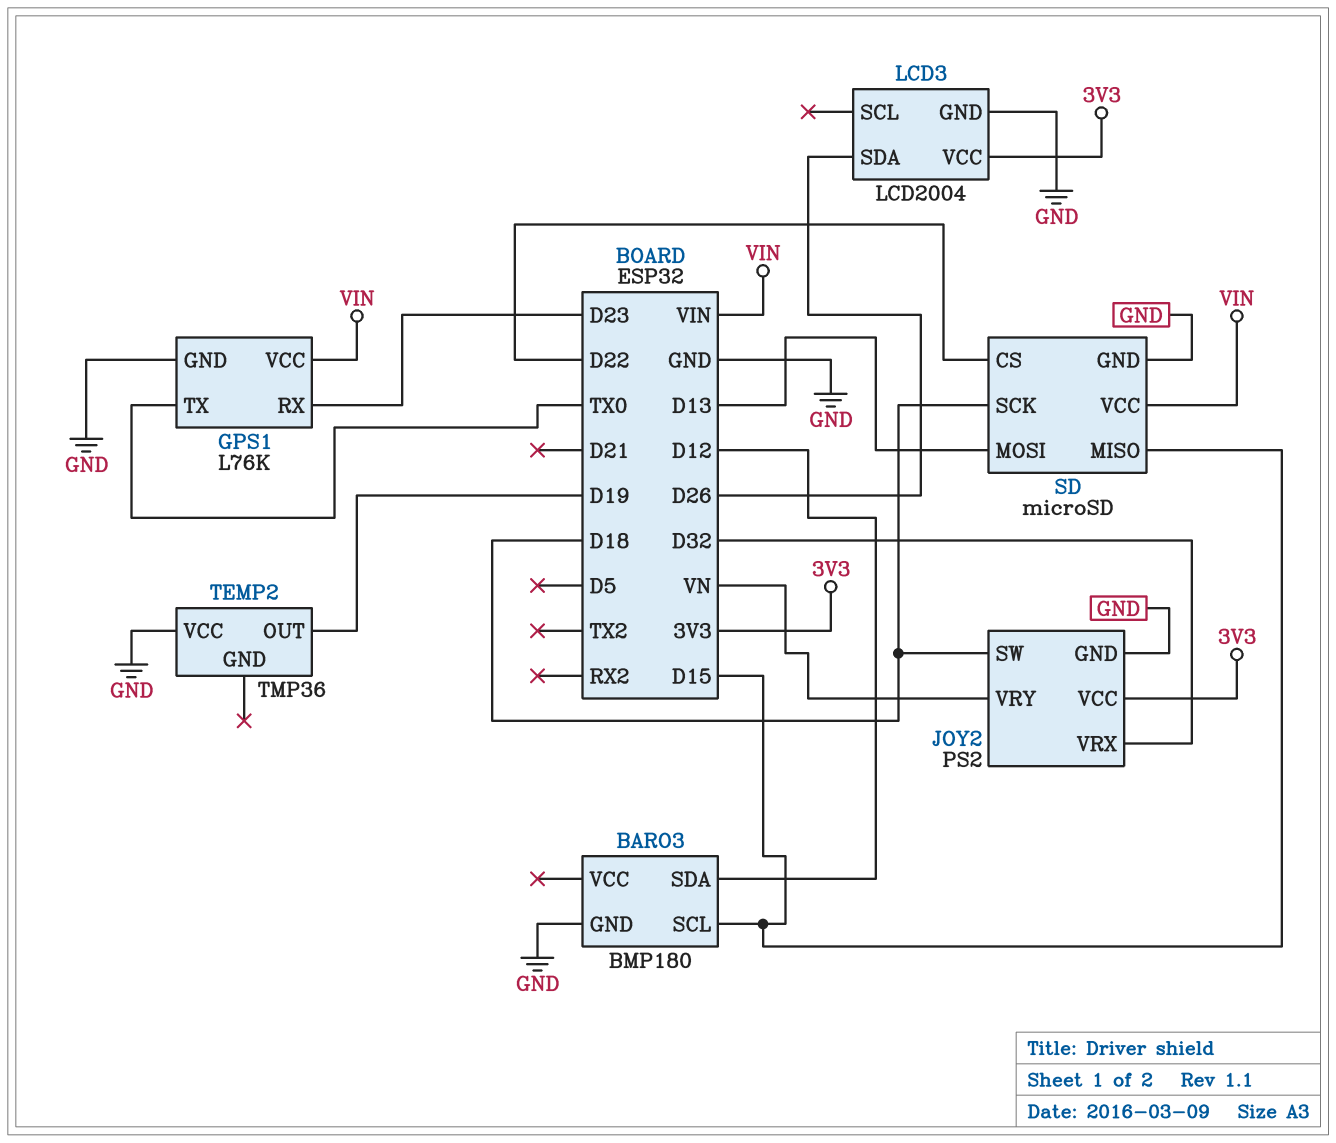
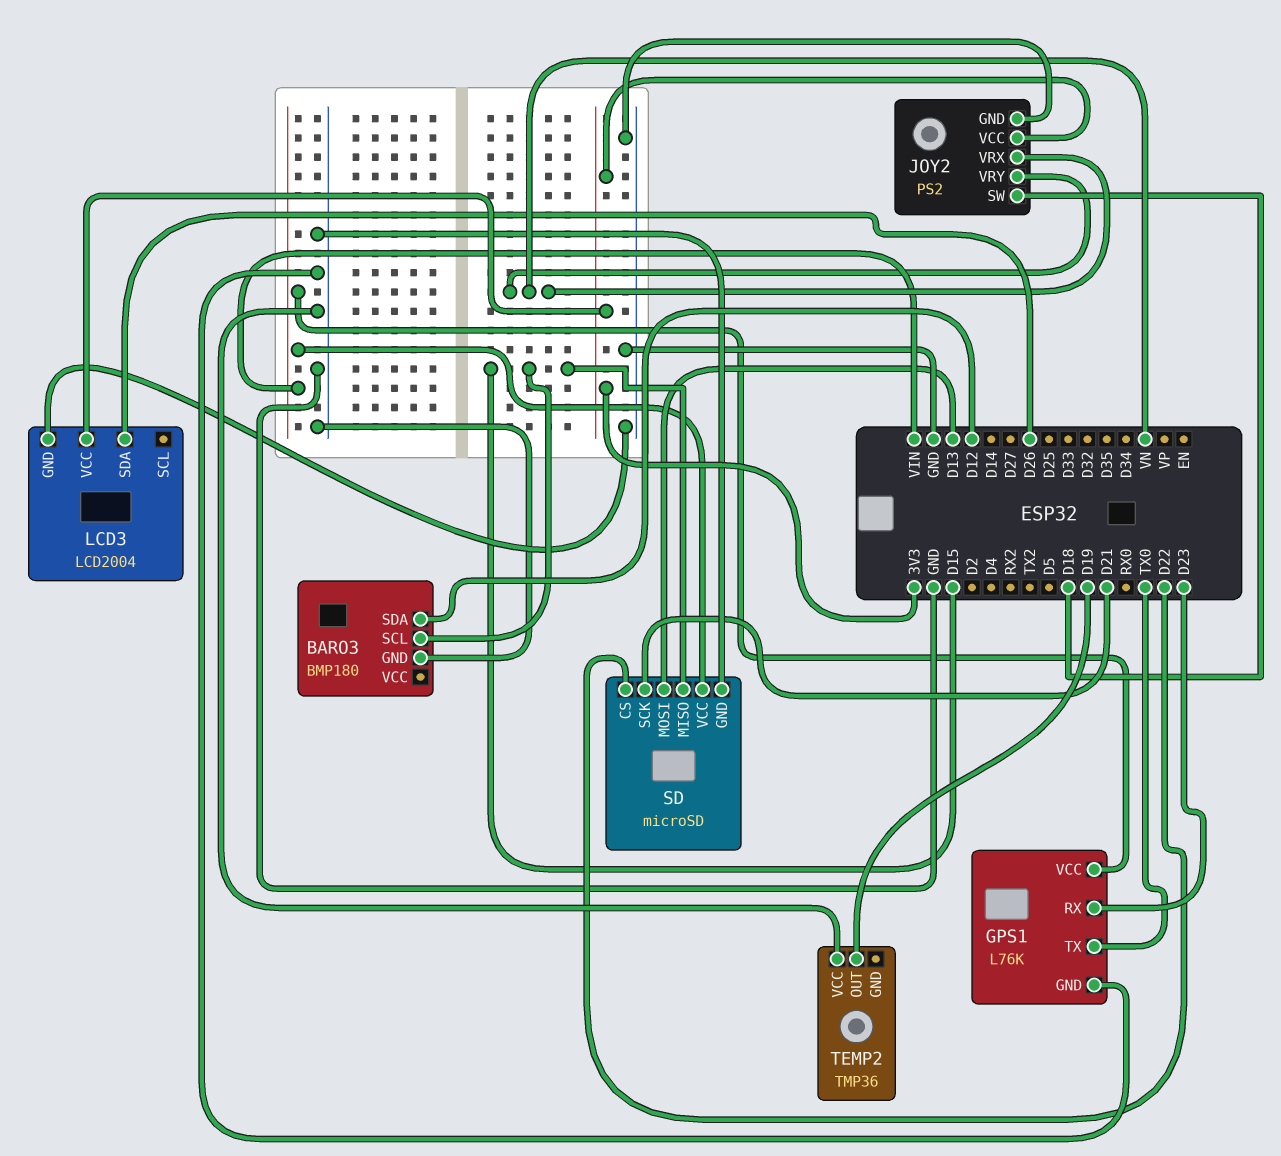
JOY2 pin VRX: D32 -> VN
SD pin SCK: D18 -> D21

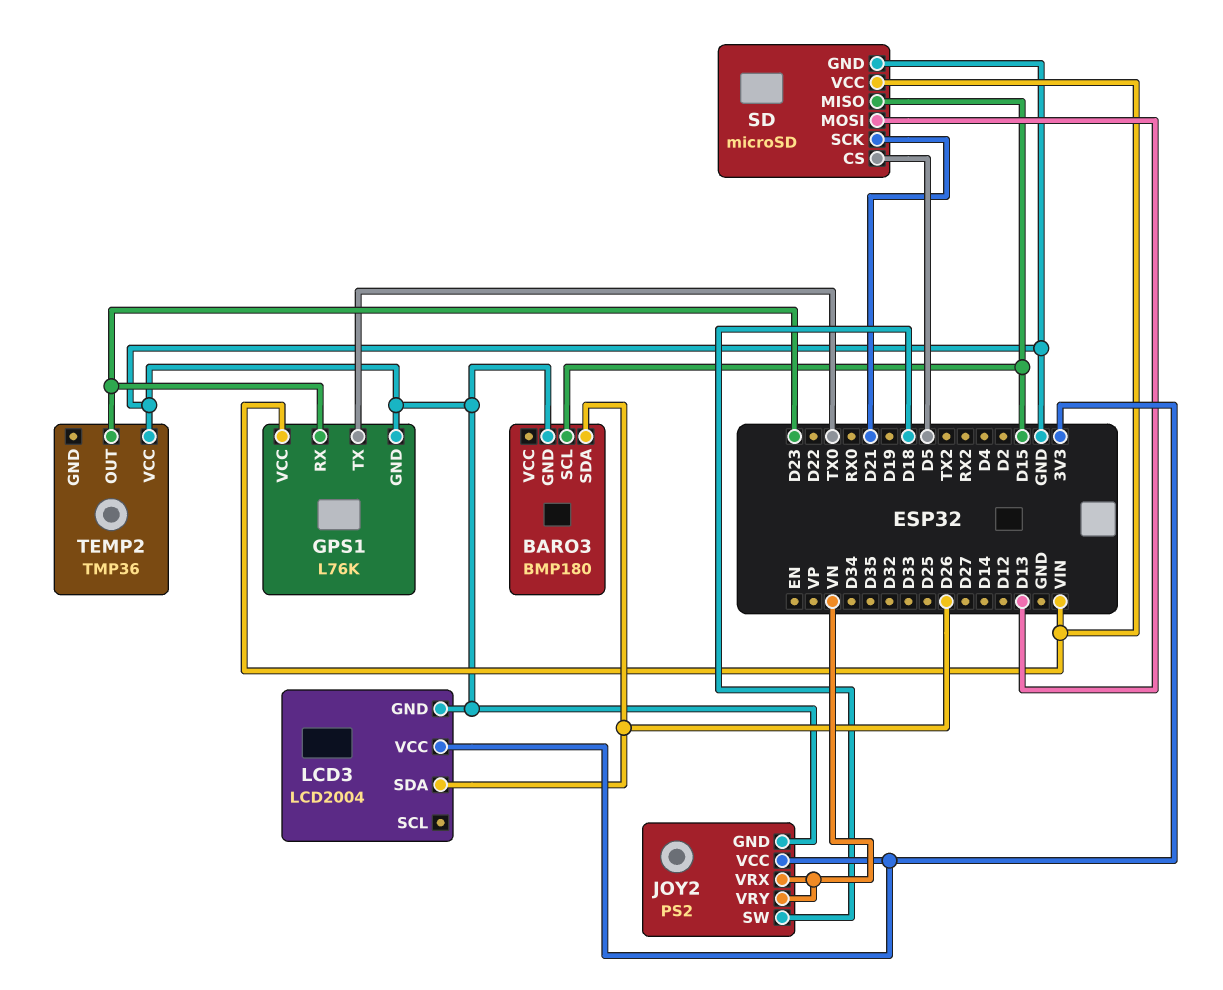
BARO3 pin SDA: D12 -> D26
SD pin CS: D22 -> D5
TEMP2 pin OUT: D19 -> D23

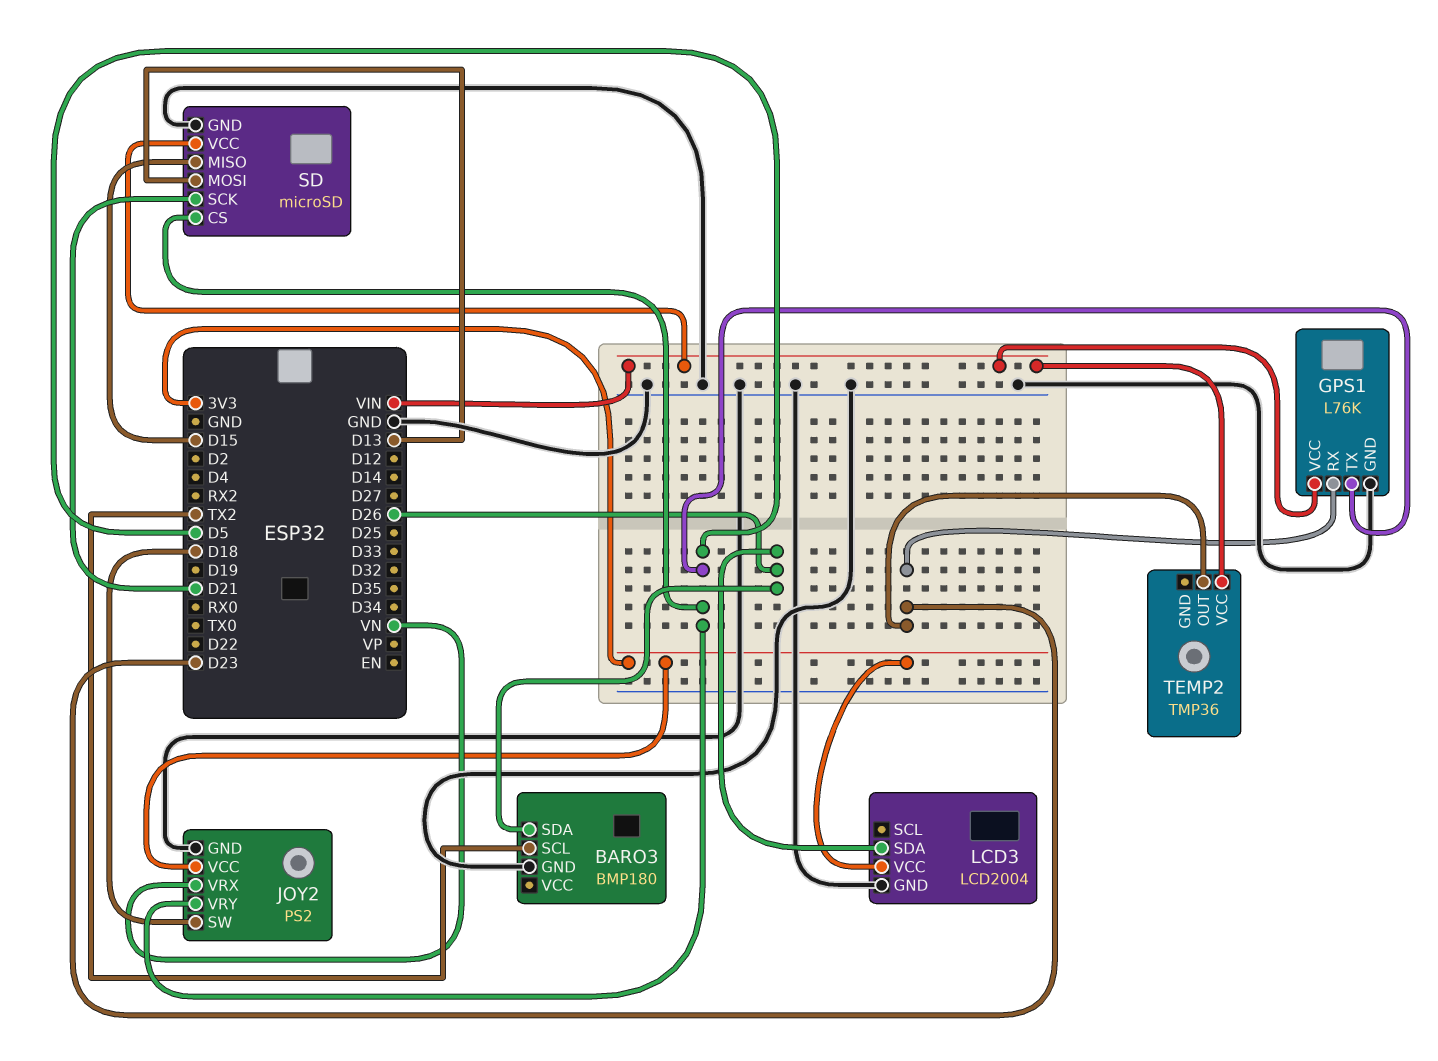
BARO3 pin SCL: D15 -> TX2
GPS1 pin TX: TX0 -> D5
JOY2 pin VRY: VN -> D5
TEMP2 pin VCC: GND -> VIN

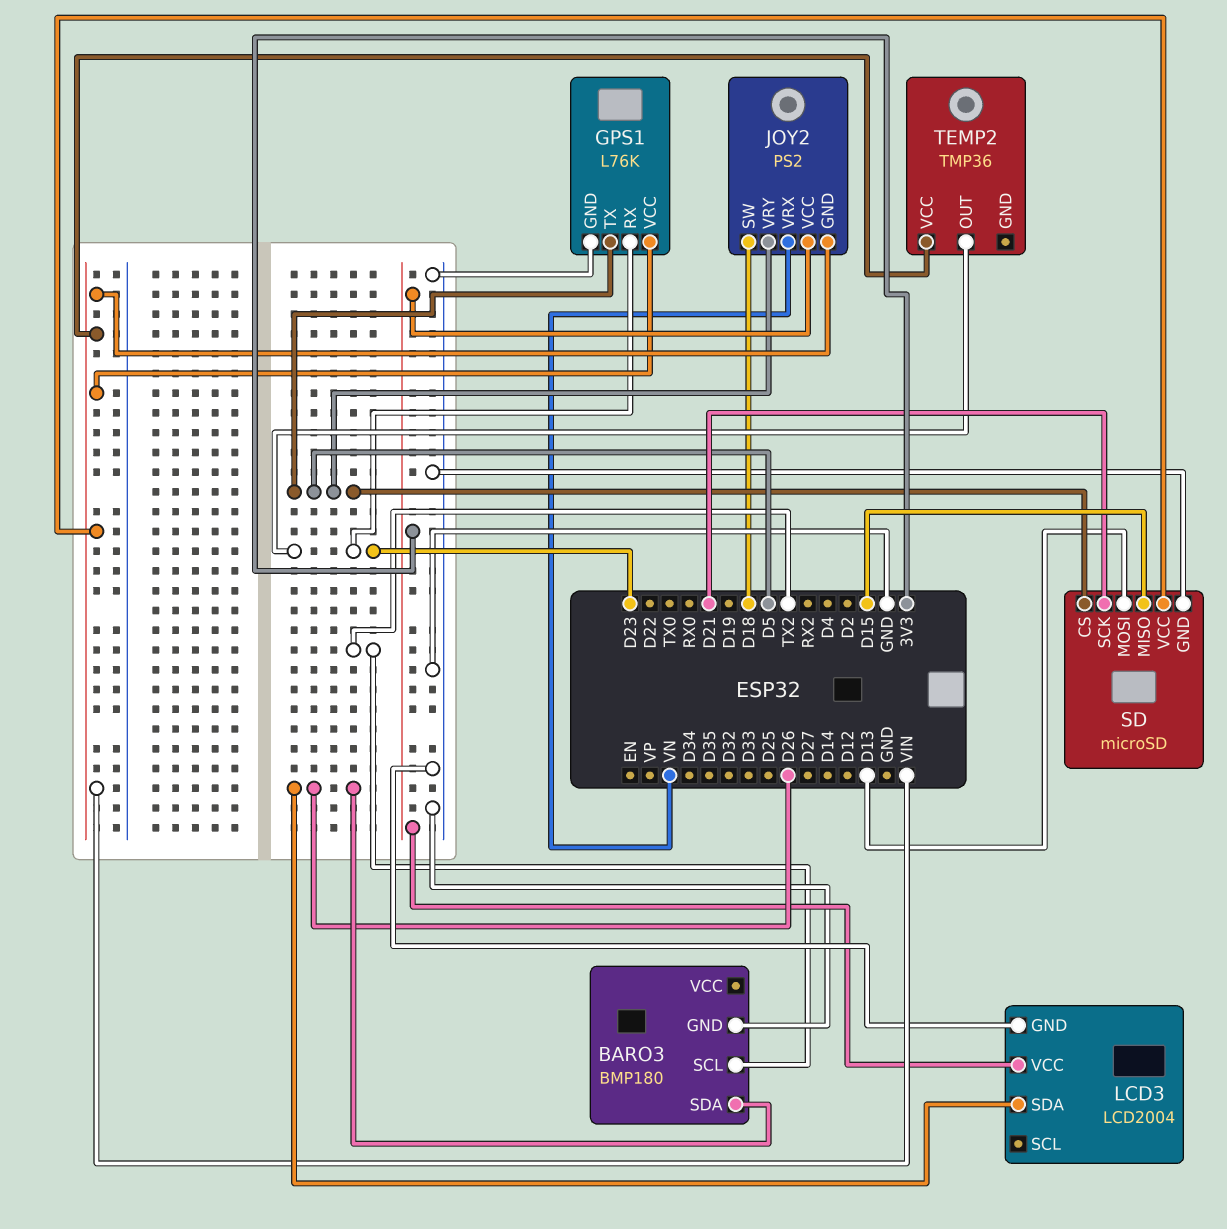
JOY2 pin GND: GND -> VIN

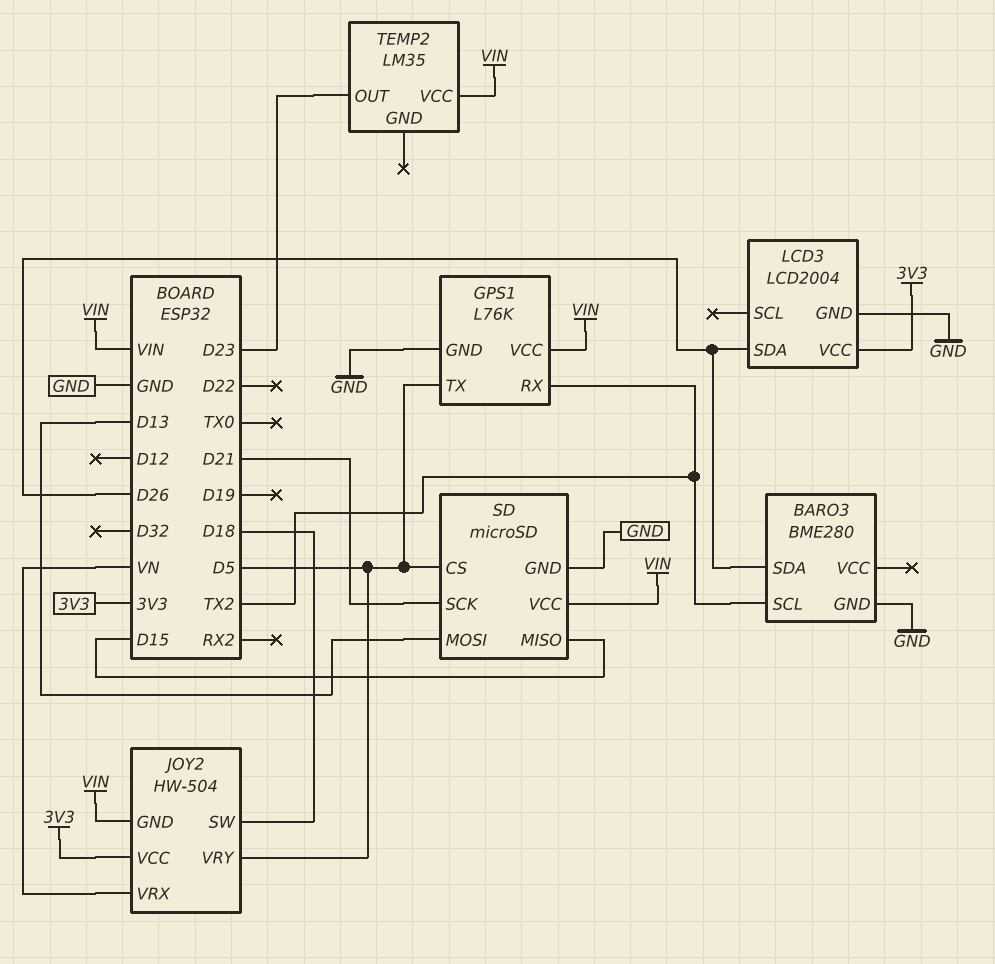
BARO3: BMP180 -> BME280
GPS1 pin RX: D23 -> TX2
JOY2: PS2 -> HW-504
TEMP2: TMP36 -> LM35

